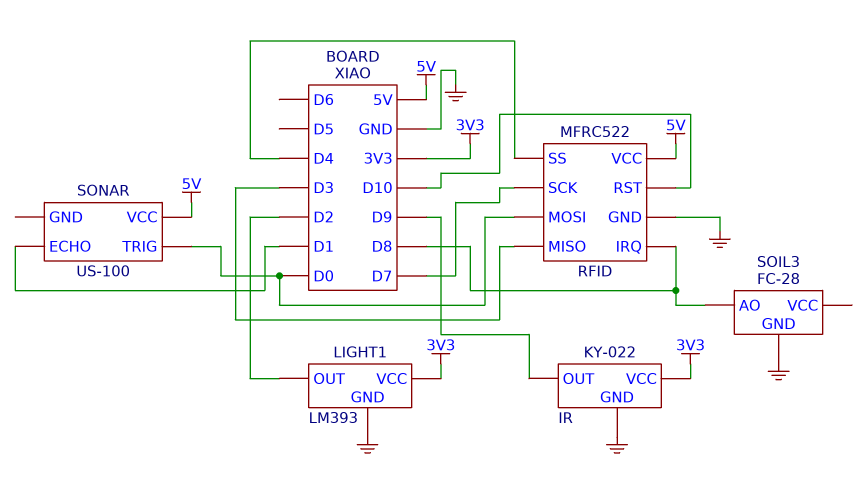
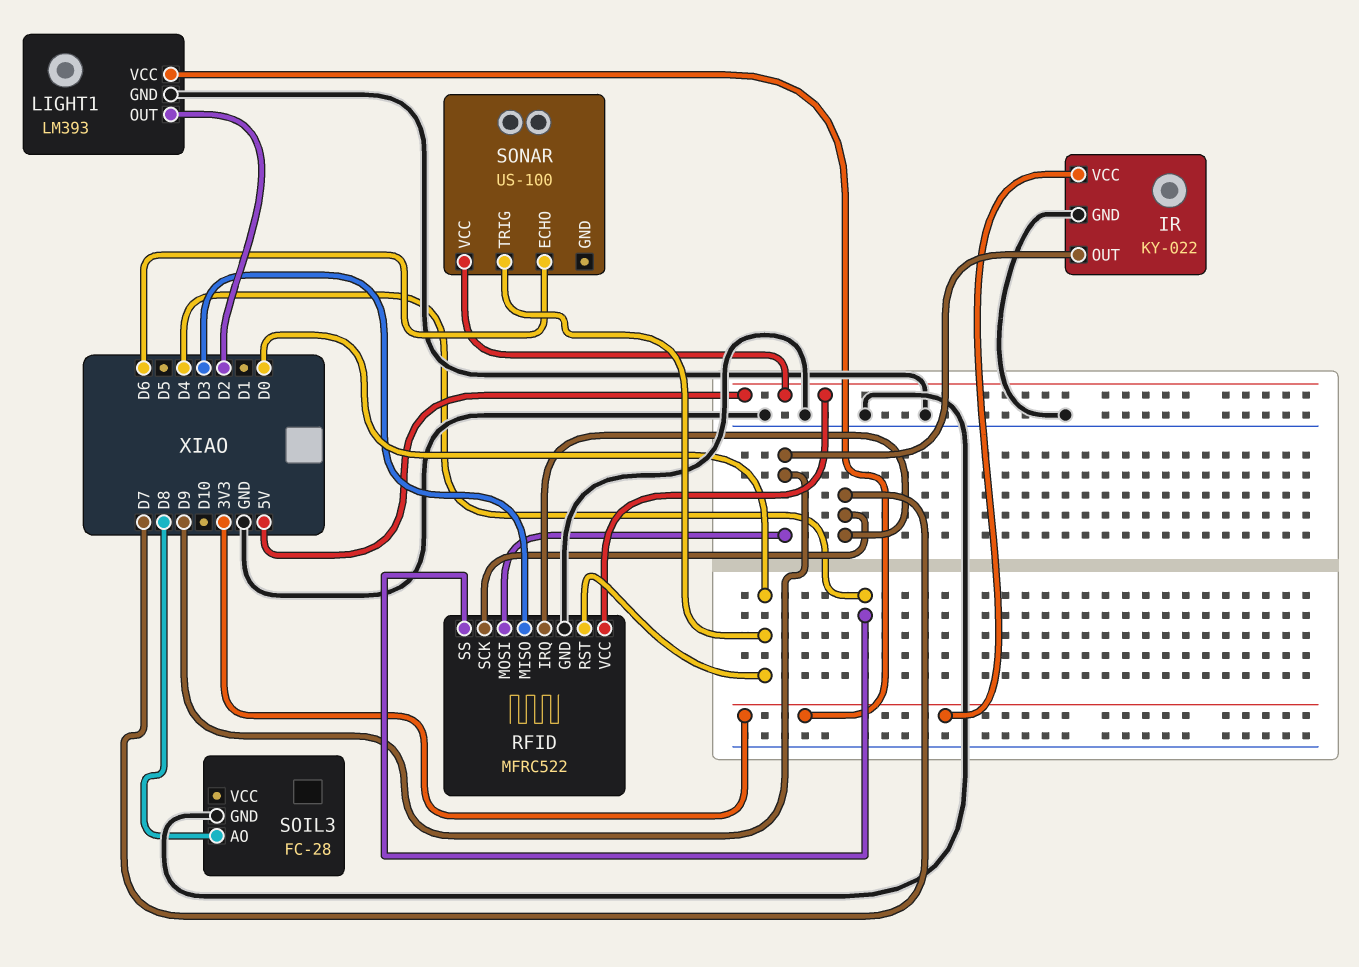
RFID pin IRQ: D8 -> D7
RFID pin MOSI: D0 -> D9
RFID pin RST: D10 -> D0
SONAR pin ECHO: D1 -> D6

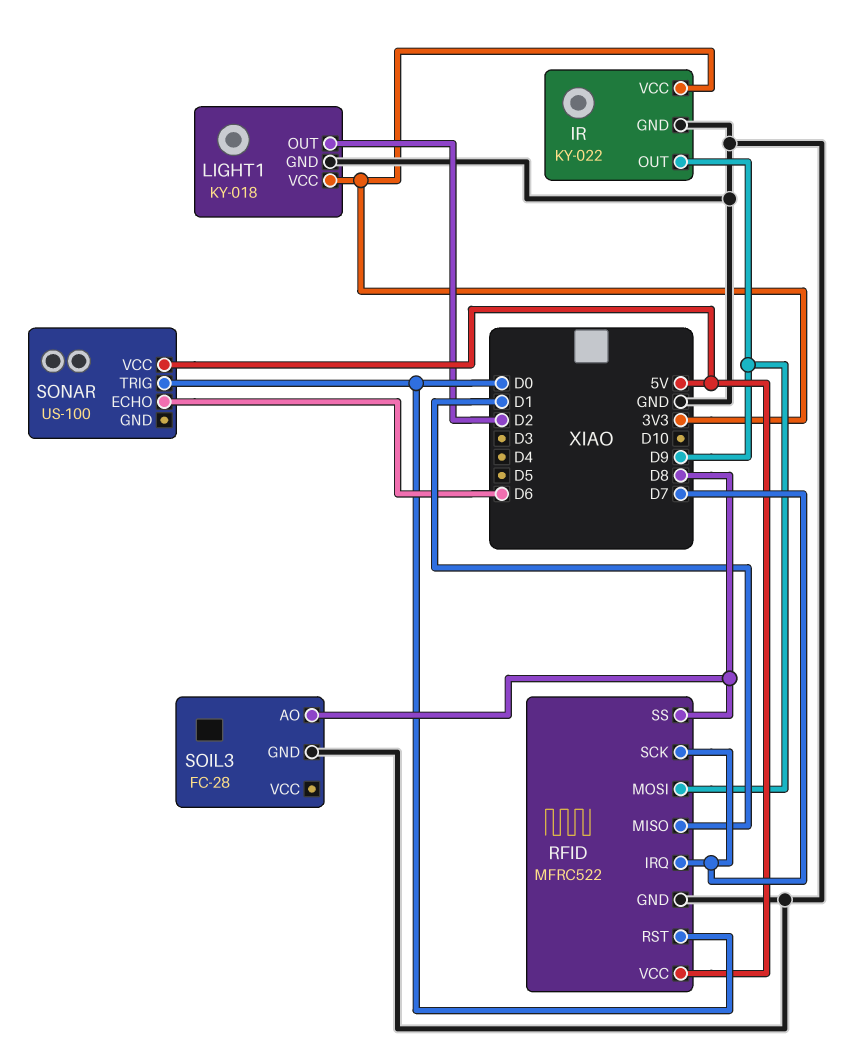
LIGHT1: LM393 -> KY-018
RFID pin MISO: D3 -> D1
RFID pin SS: D4 -> D8

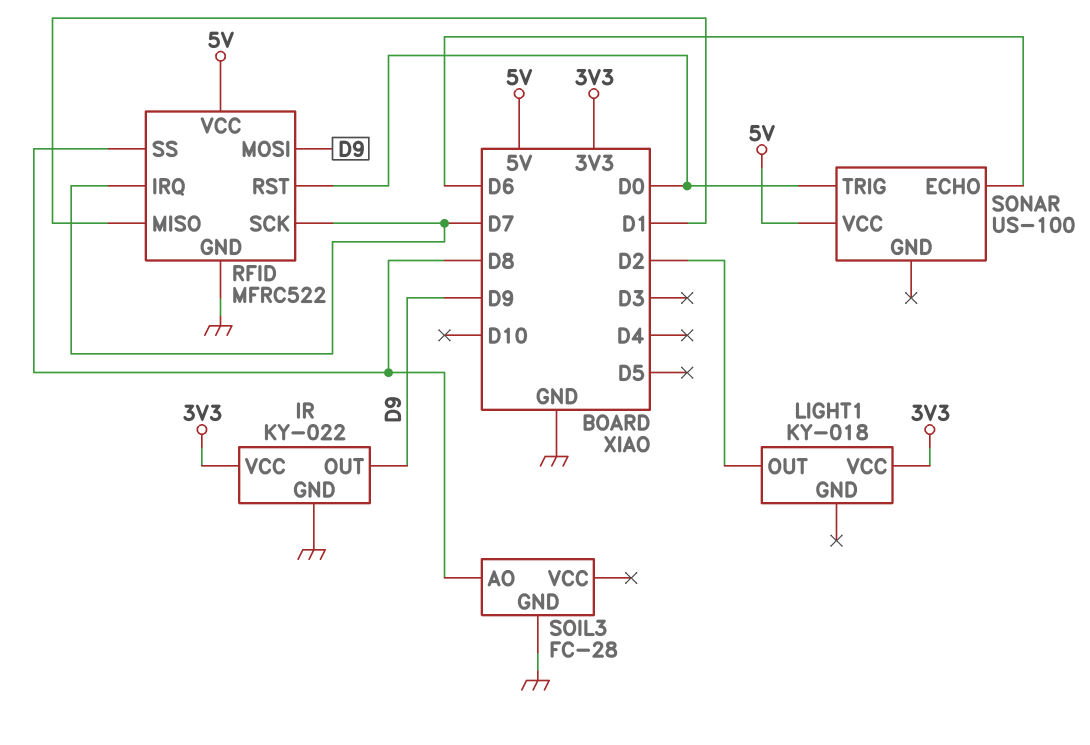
LIGHT1 pin GND: GND -> none

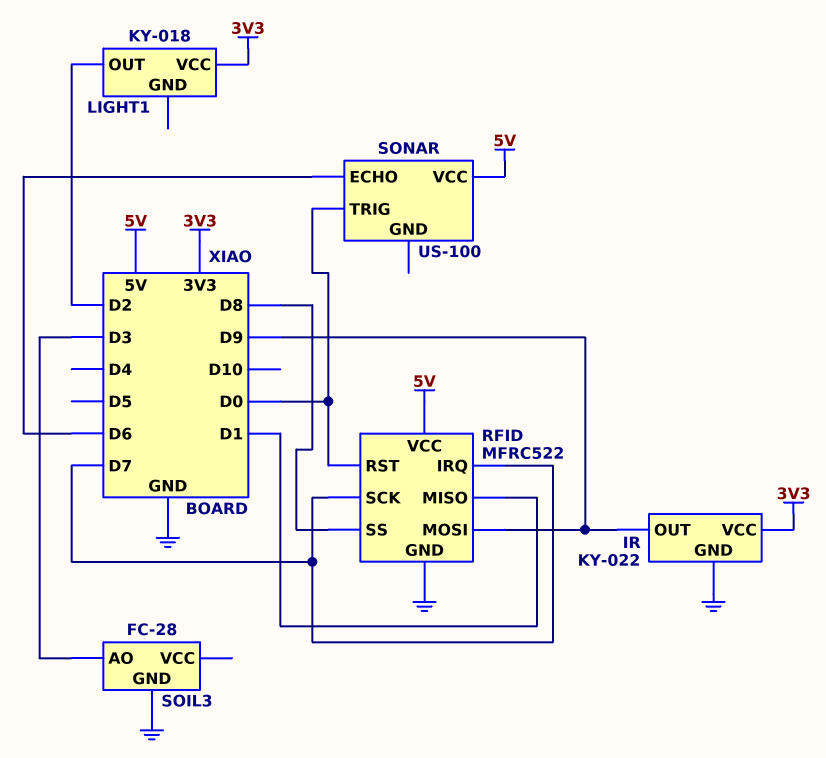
SOIL3 pin AO: D8 -> D3

